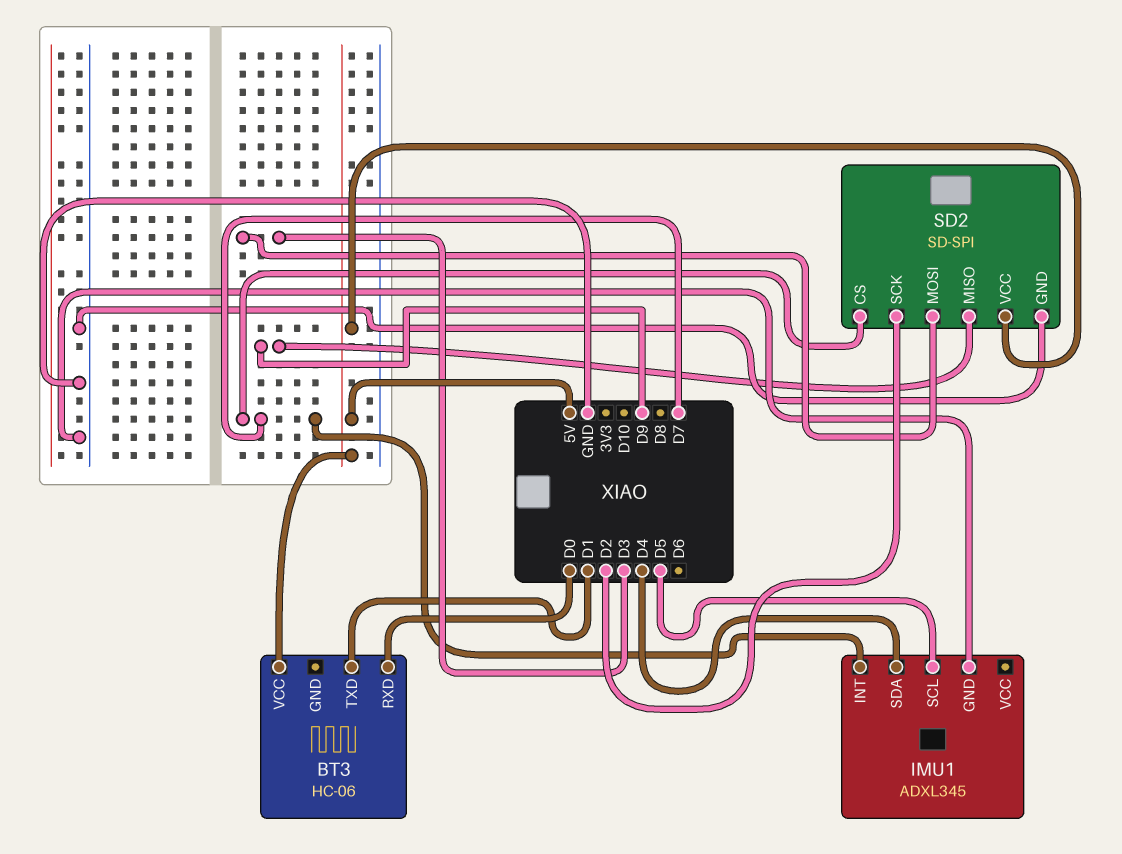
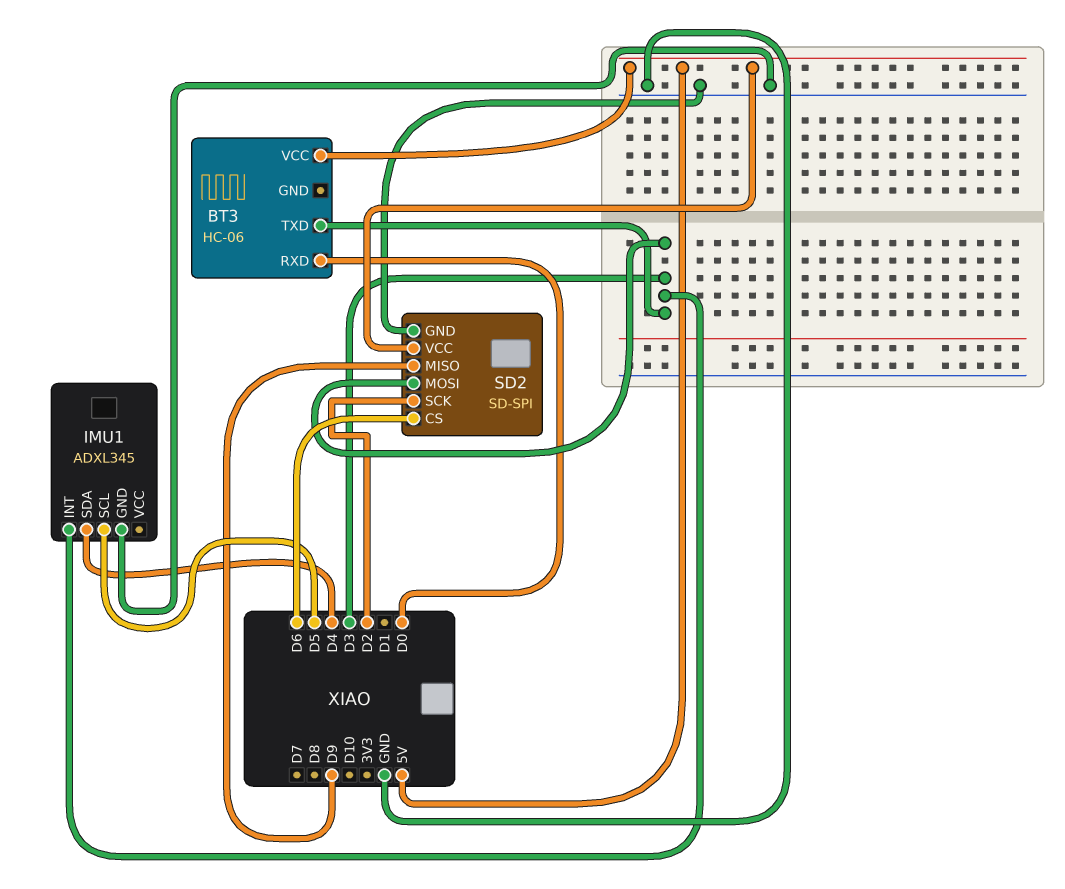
BT3 pin TXD: D1 -> D3
IMU1 pin INT: D7 -> D3
SD2 pin CS: D7 -> D6

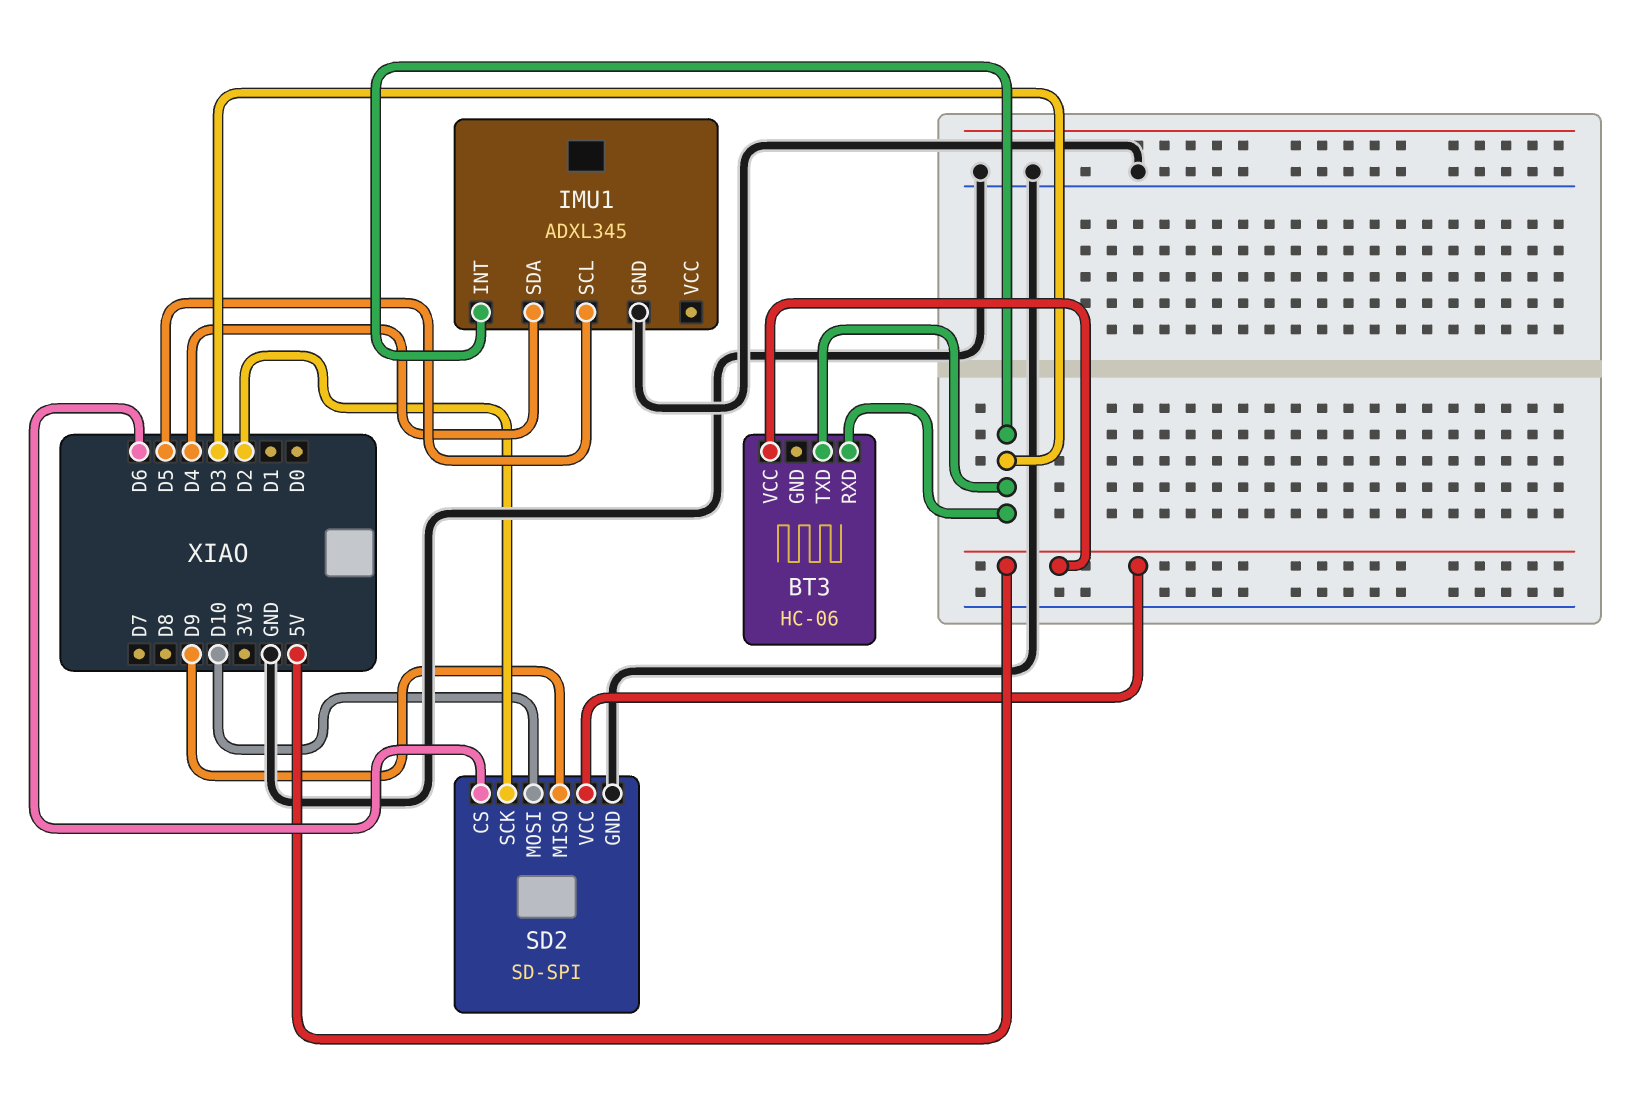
BT3 pin RXD: D0 -> D3
SD2 pin MOSI: D3 -> D10

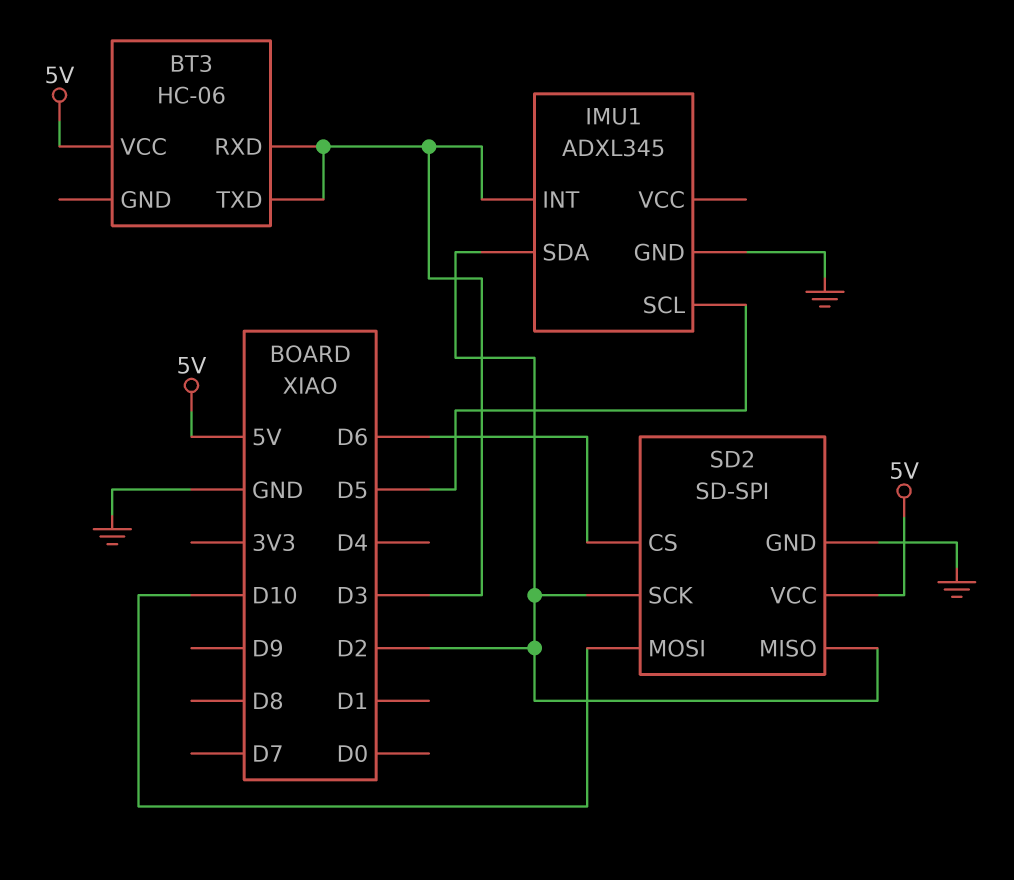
IMU1 pin SDA: D4 -> D2
SD2 pin MISO: D9 -> D2

